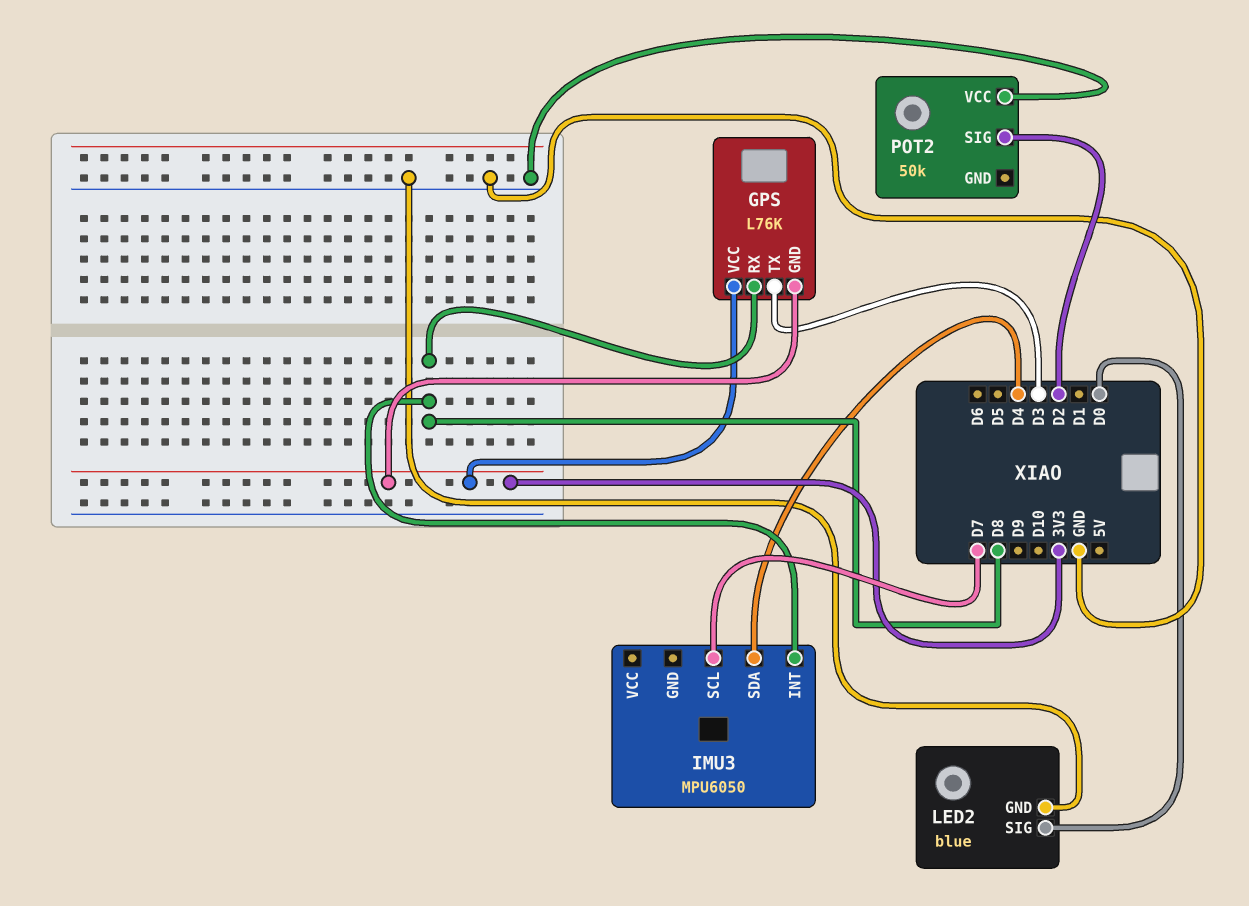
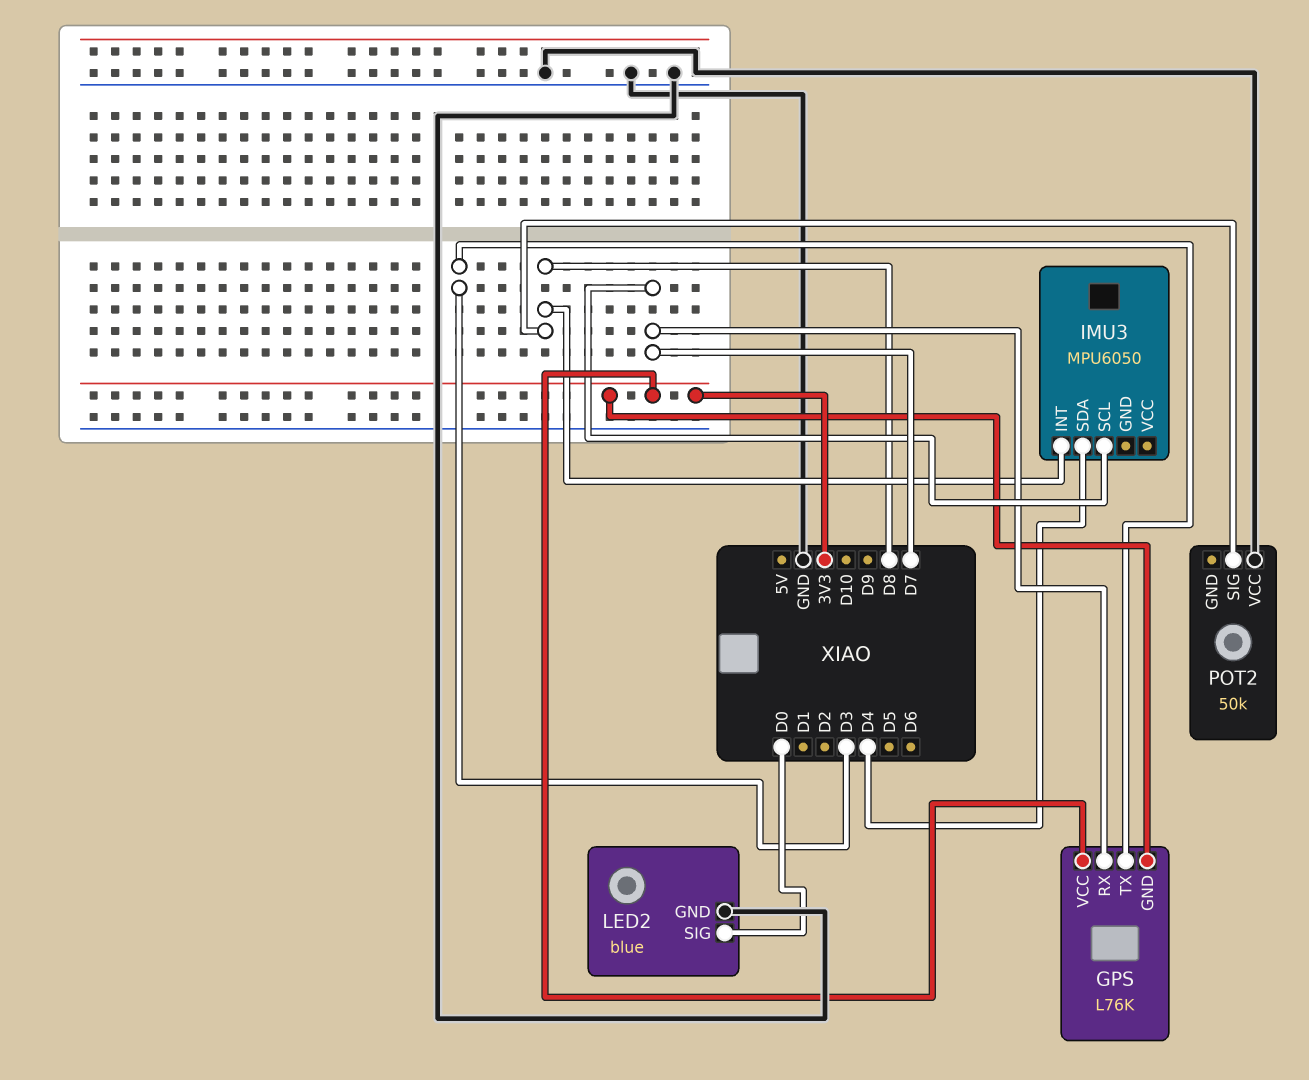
GPS pin RX: D8 -> D7
POT2 pin SIG: D2 -> D8

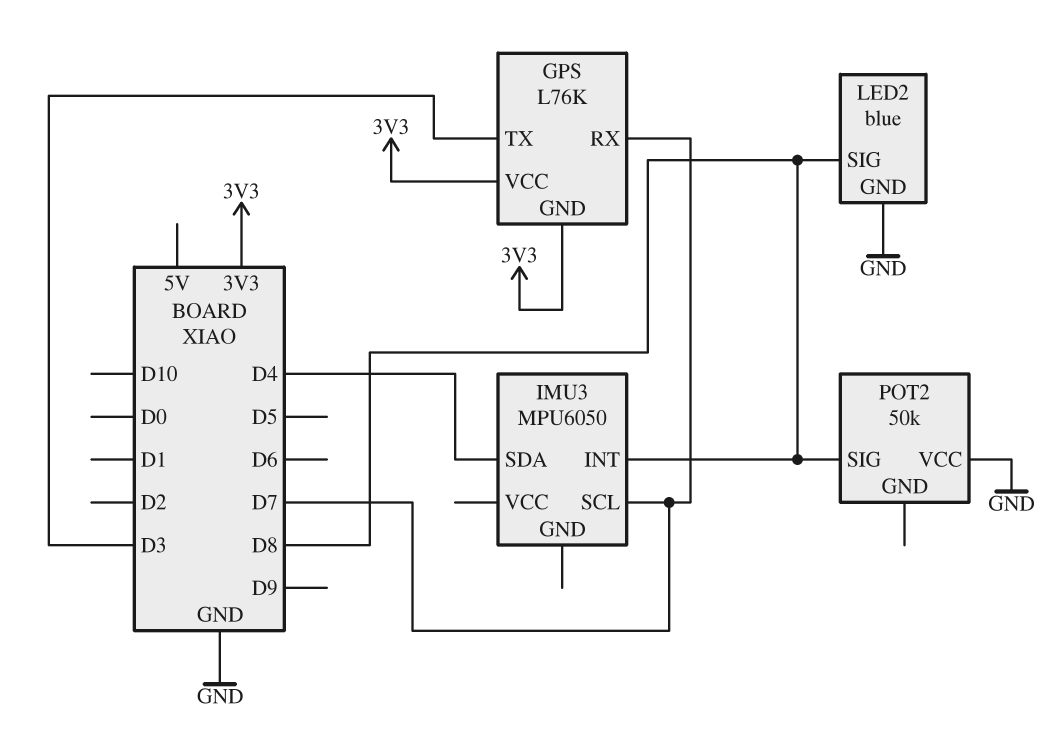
LED2 pin SIG: D0 -> D8

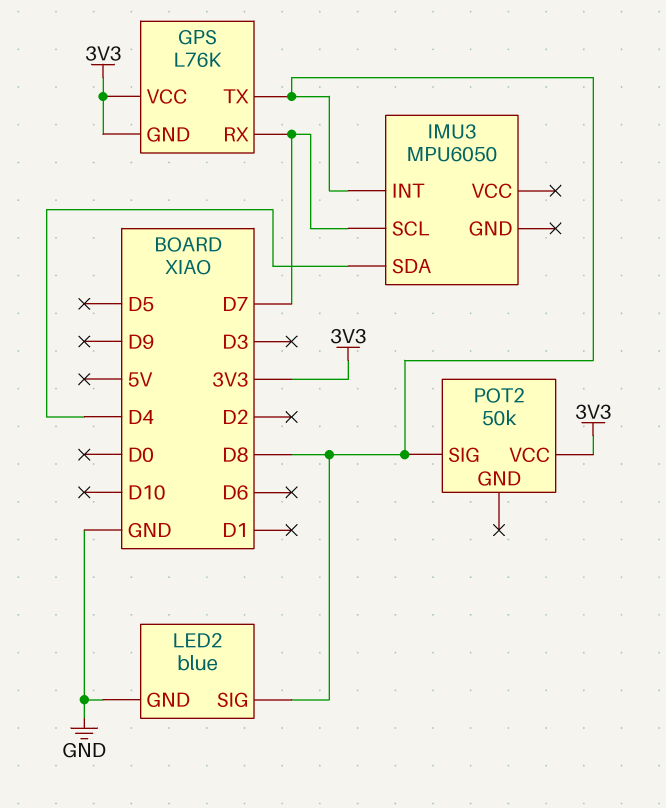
GPS pin TX: D3 -> D8
POT2 pin VCC: GND -> 3V3

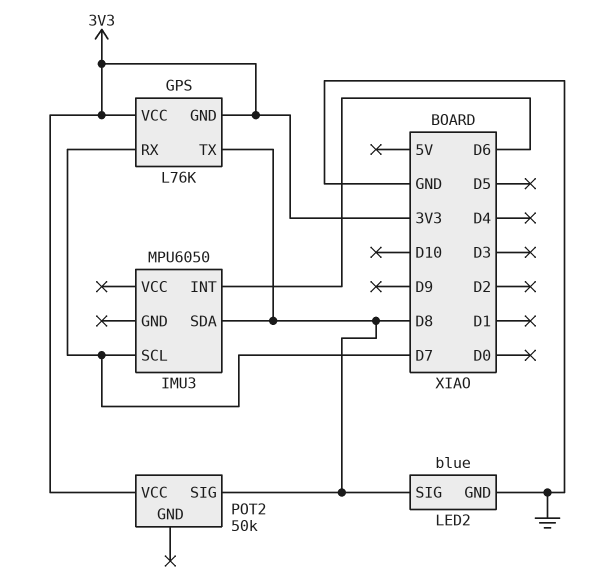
IMU3 pin INT: D8 -> D6
IMU3 pin SDA: D4 -> D8

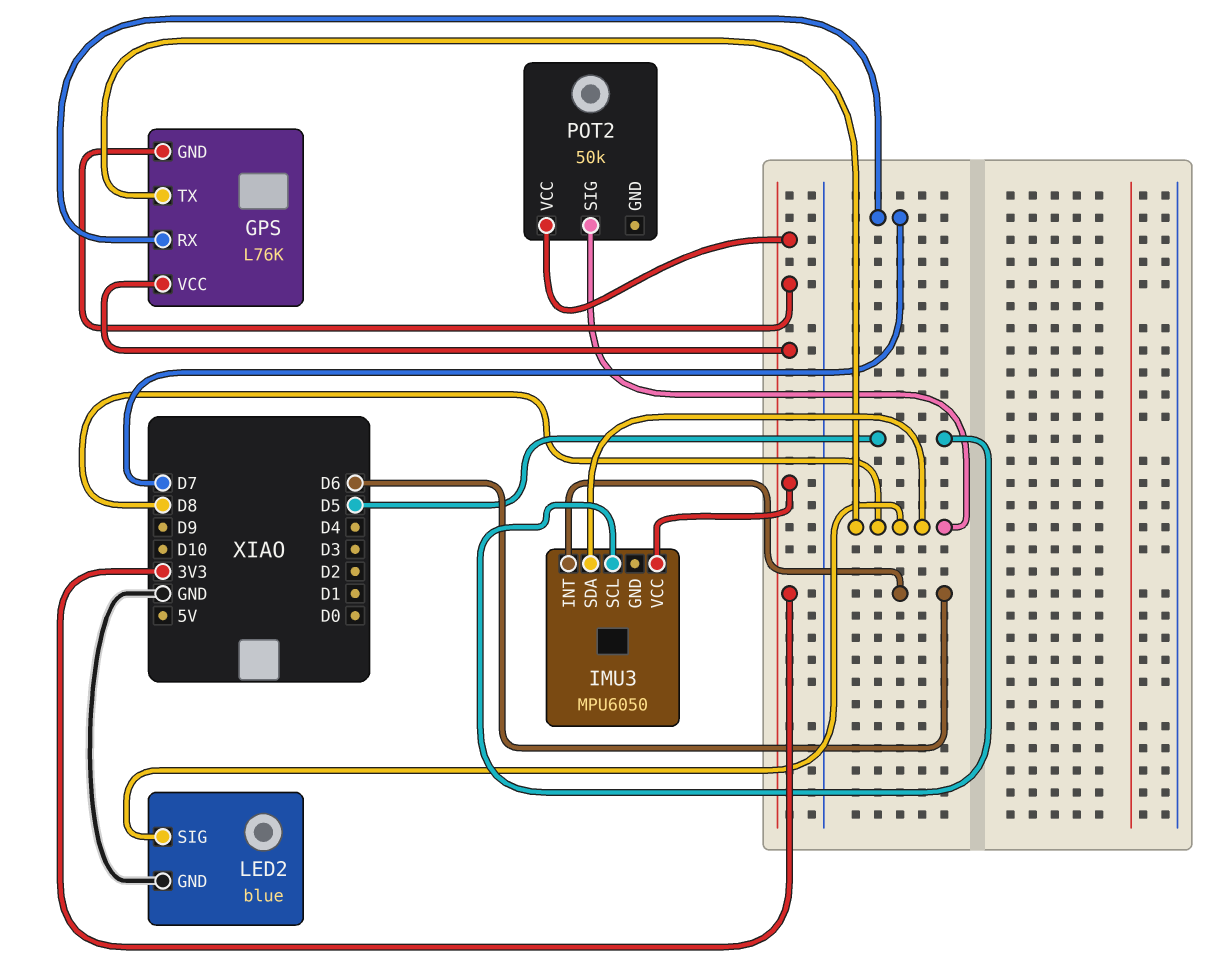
IMU3 pin SCL: D7 -> D5
IMU3 pin VCC: none -> 3V3

